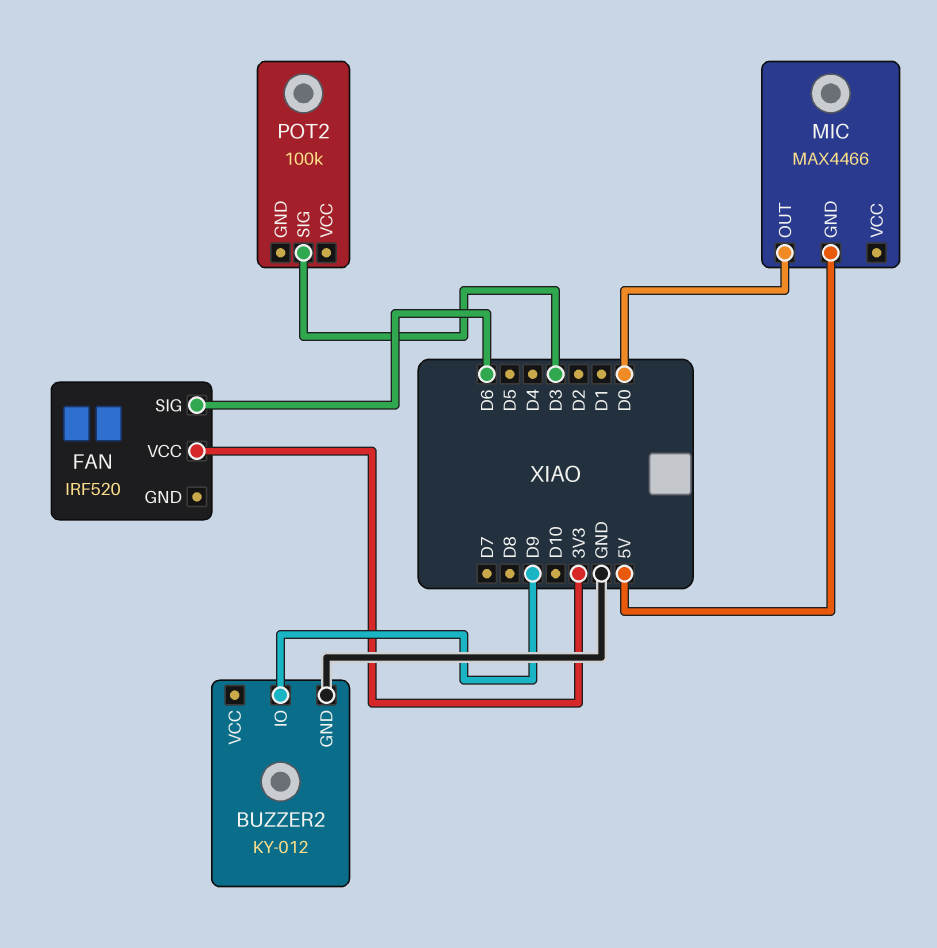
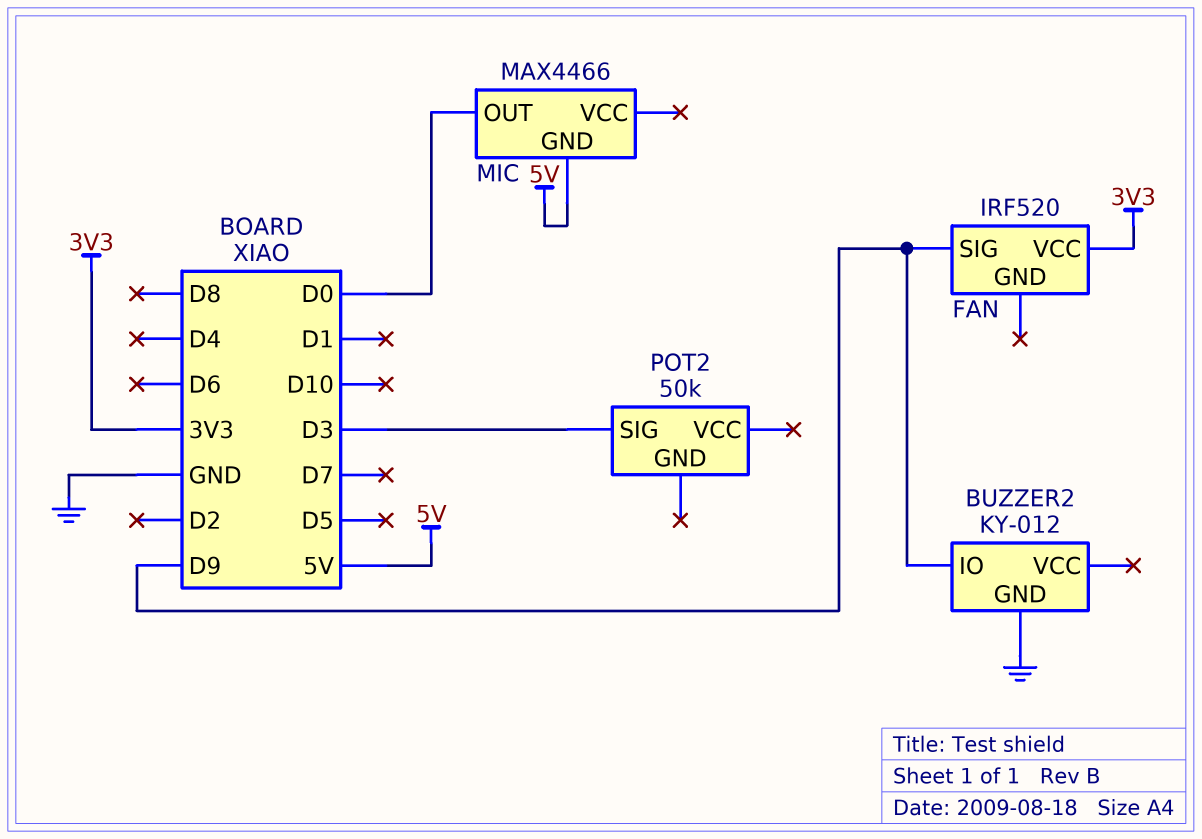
FAN pin SIG: D6 -> D9
POT2: 100k -> 50k

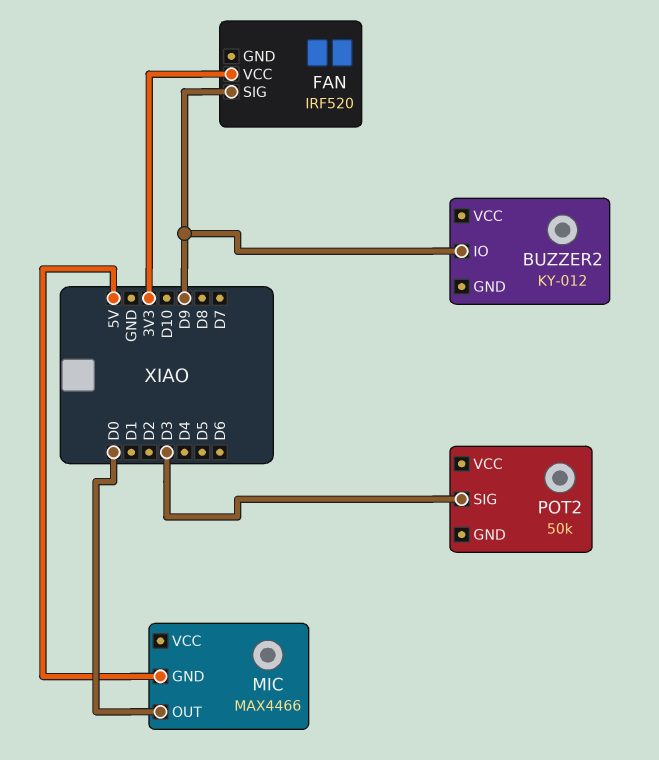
BUZZER2 pin GND: GND -> none

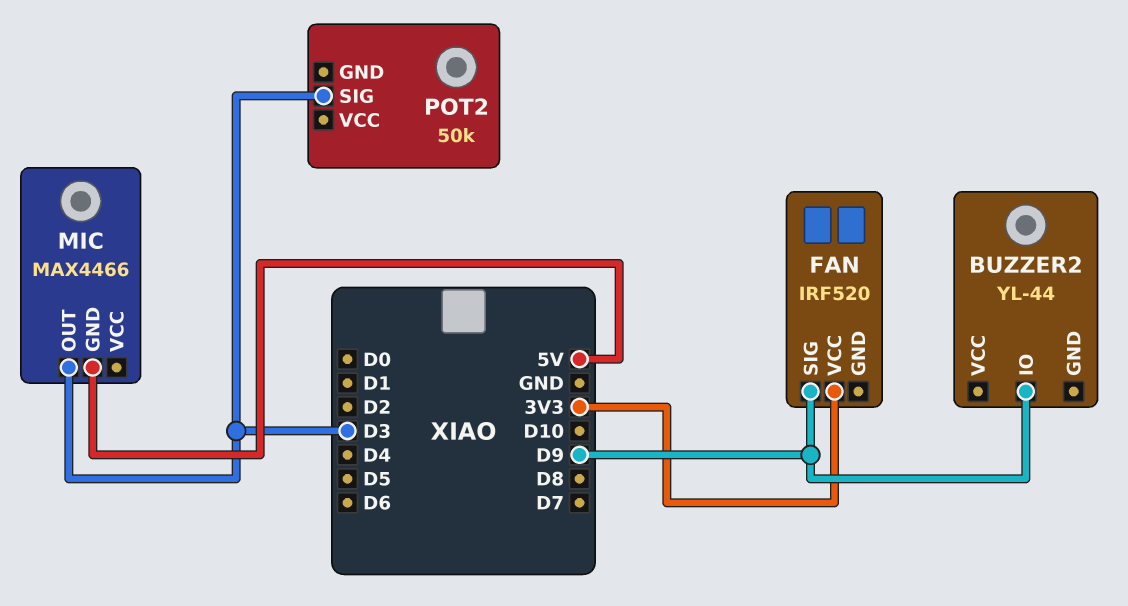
BUZZER2: KY-012 -> YL-44
MIC pin OUT: D0 -> D3

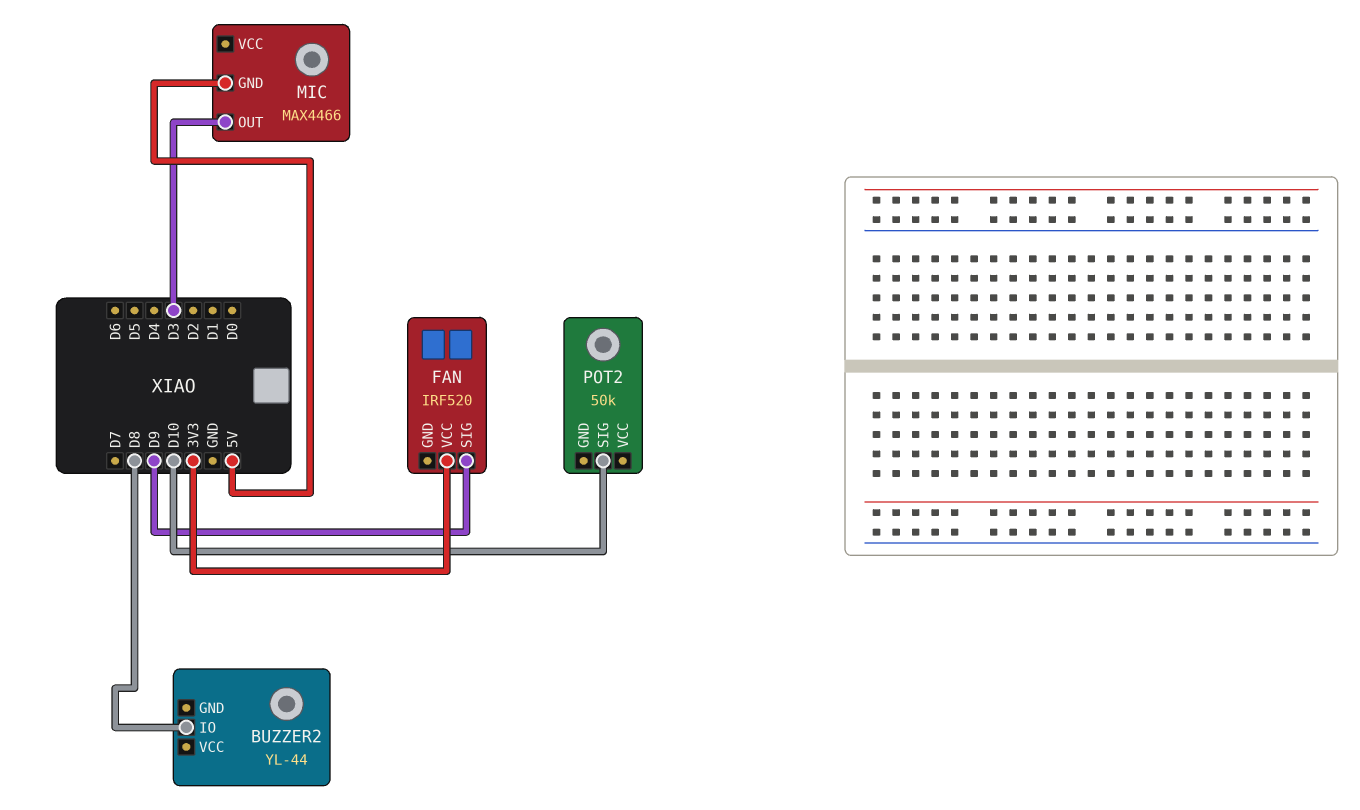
BUZZER2 pin IO: D9 -> D8
POT2 pin SIG: D3 -> D10

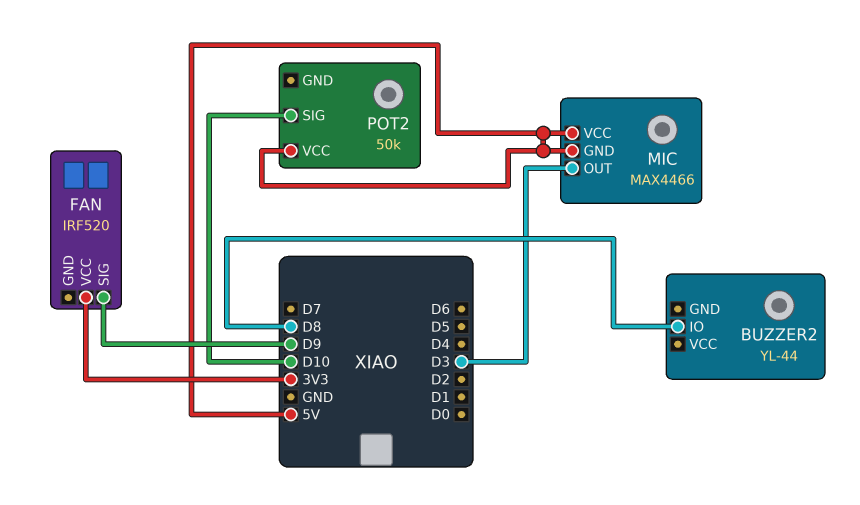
MIC pin VCC: none -> 5V
POT2 pin VCC: none -> 5V

